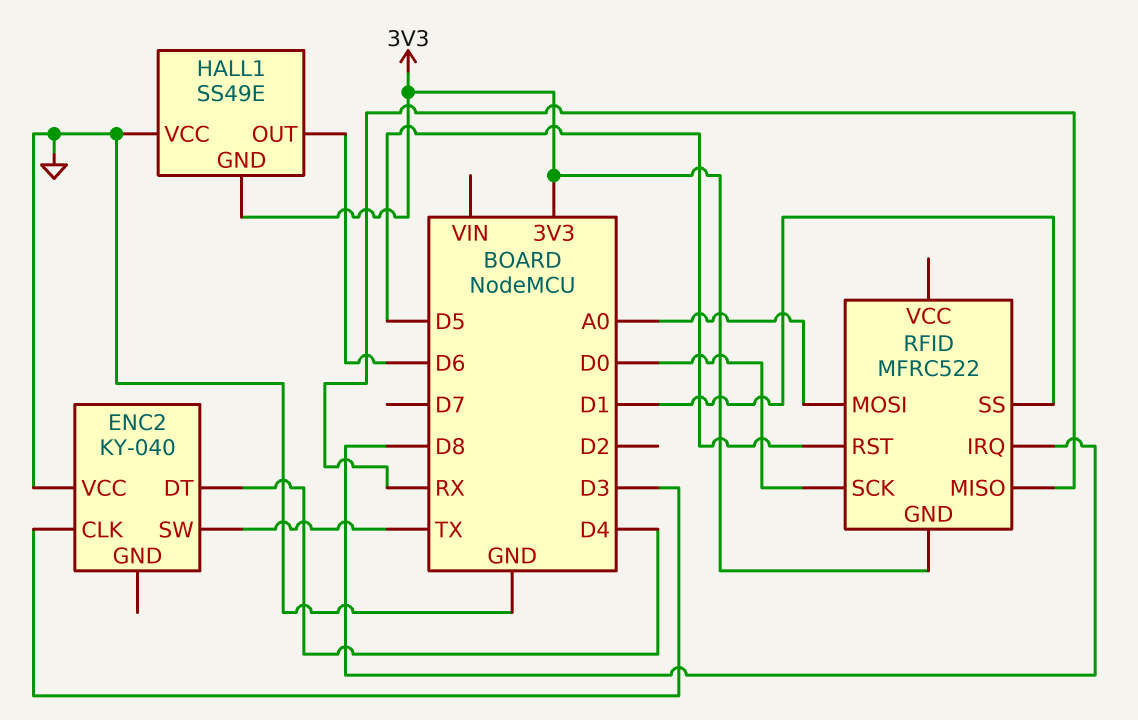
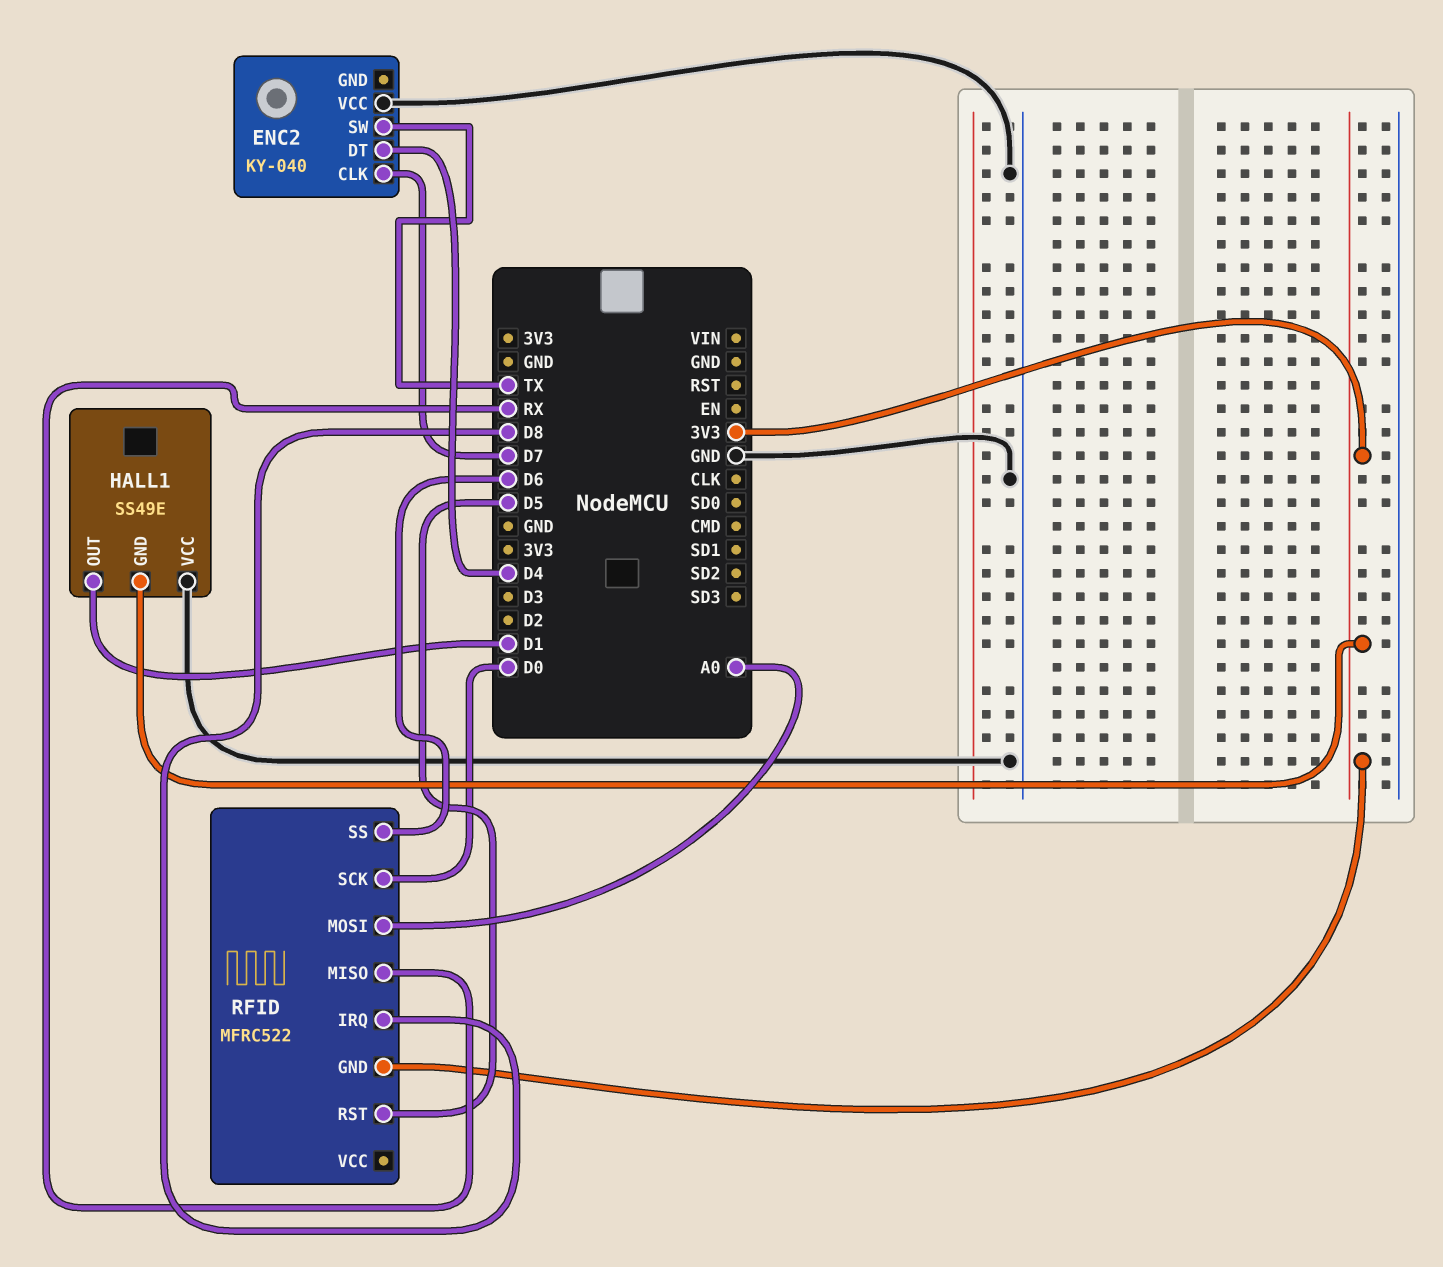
ENC2 pin CLK: D3 -> D7
HALL1 pin OUT: D6 -> D1
RFID pin SS: D1 -> D6

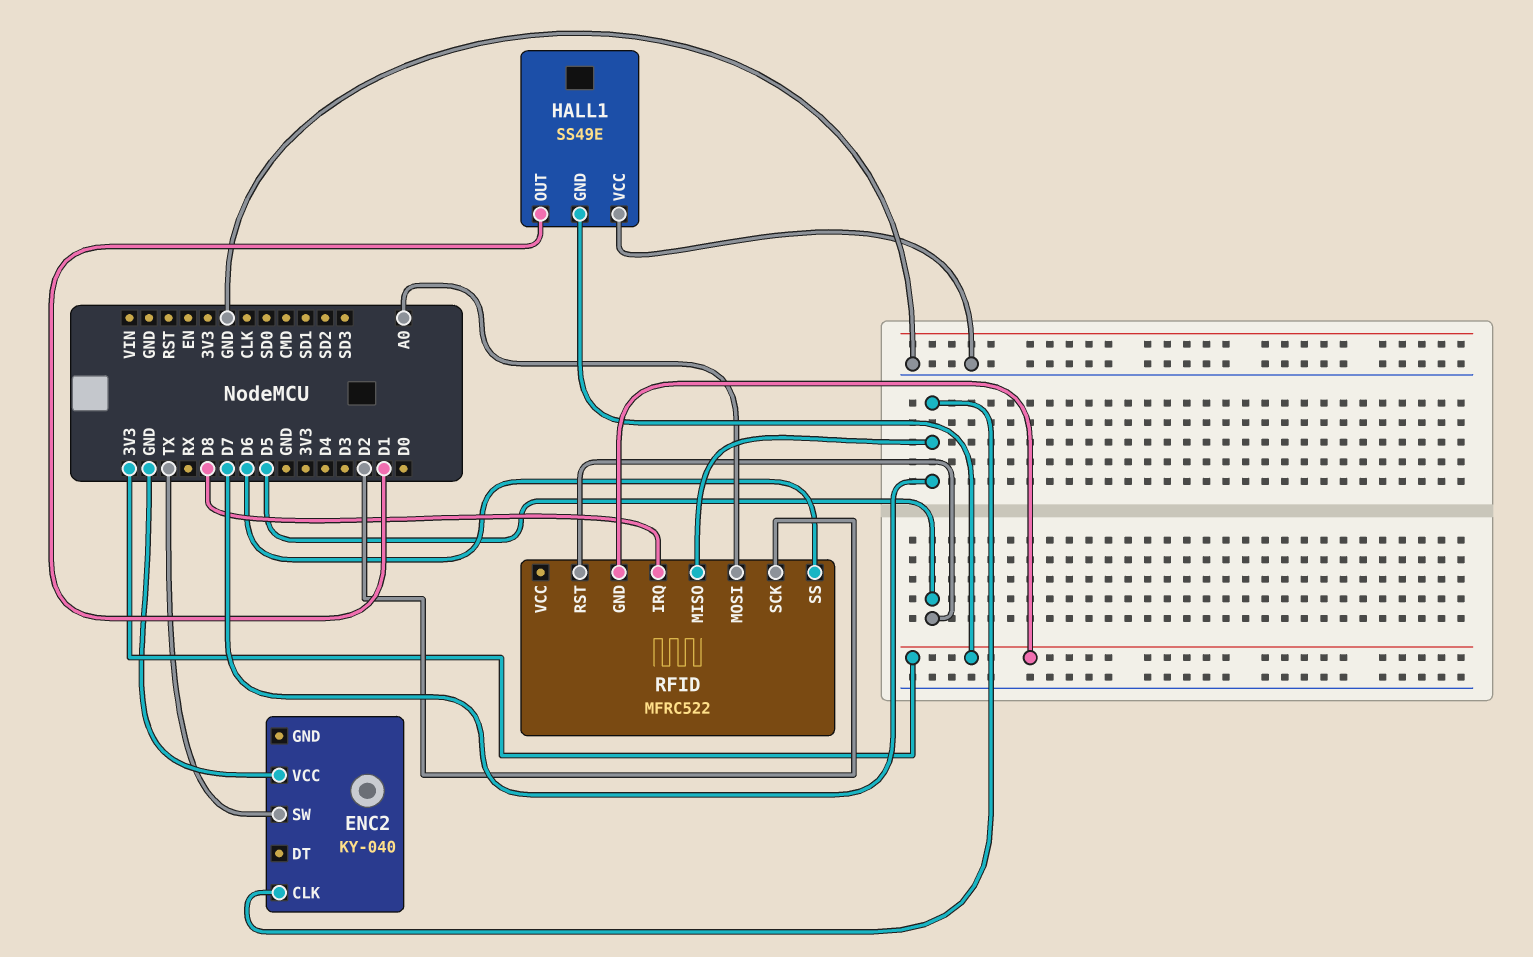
ENC2 pin DT: D4 -> none
RFID pin MISO: RX -> D7
RFID pin SCK: D0 -> D2

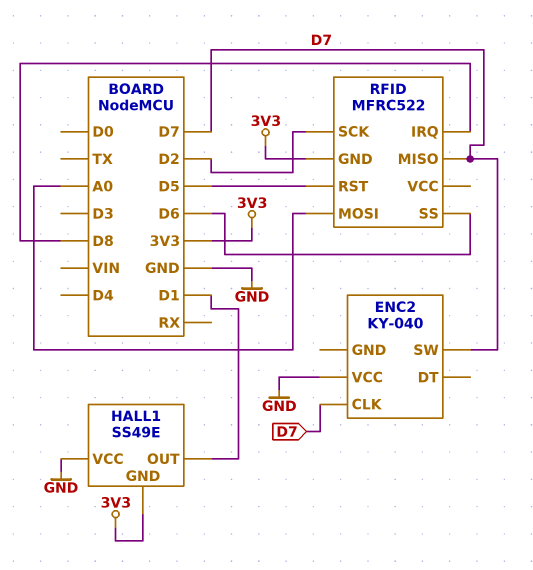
ENC2 pin SW: TX -> D7

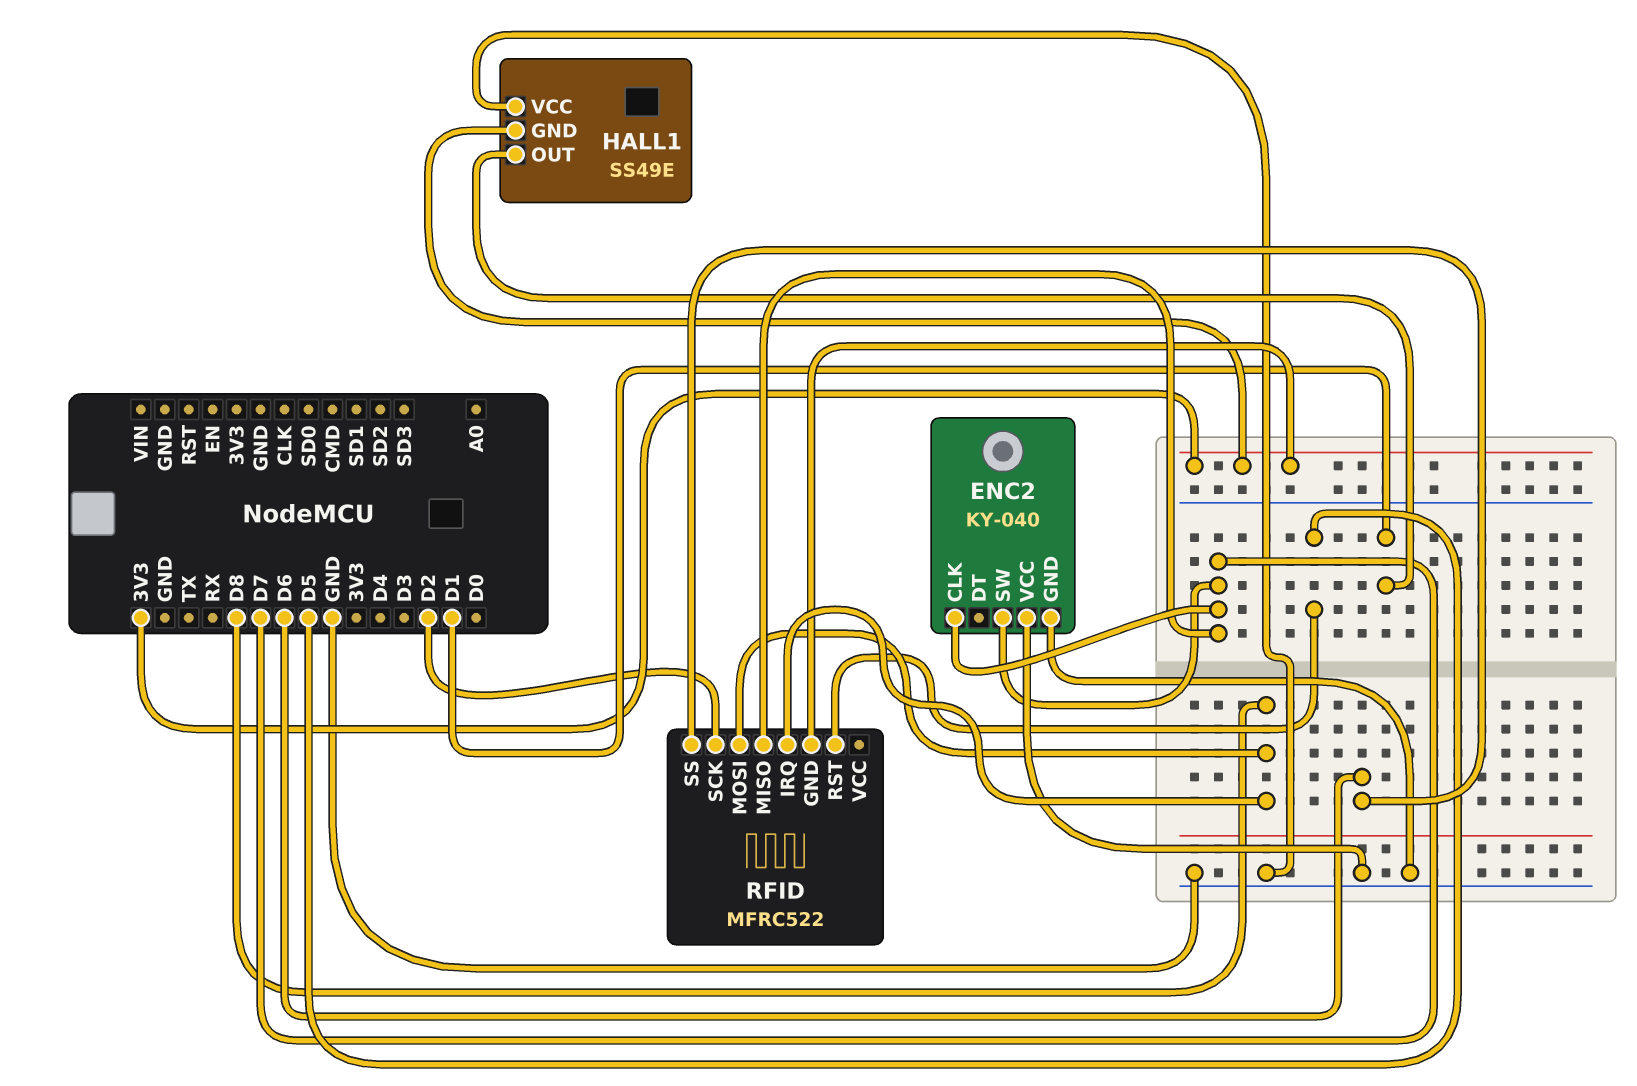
ENC2 pin GND: none -> GND
RFID pin MOSI: A0 -> D8

